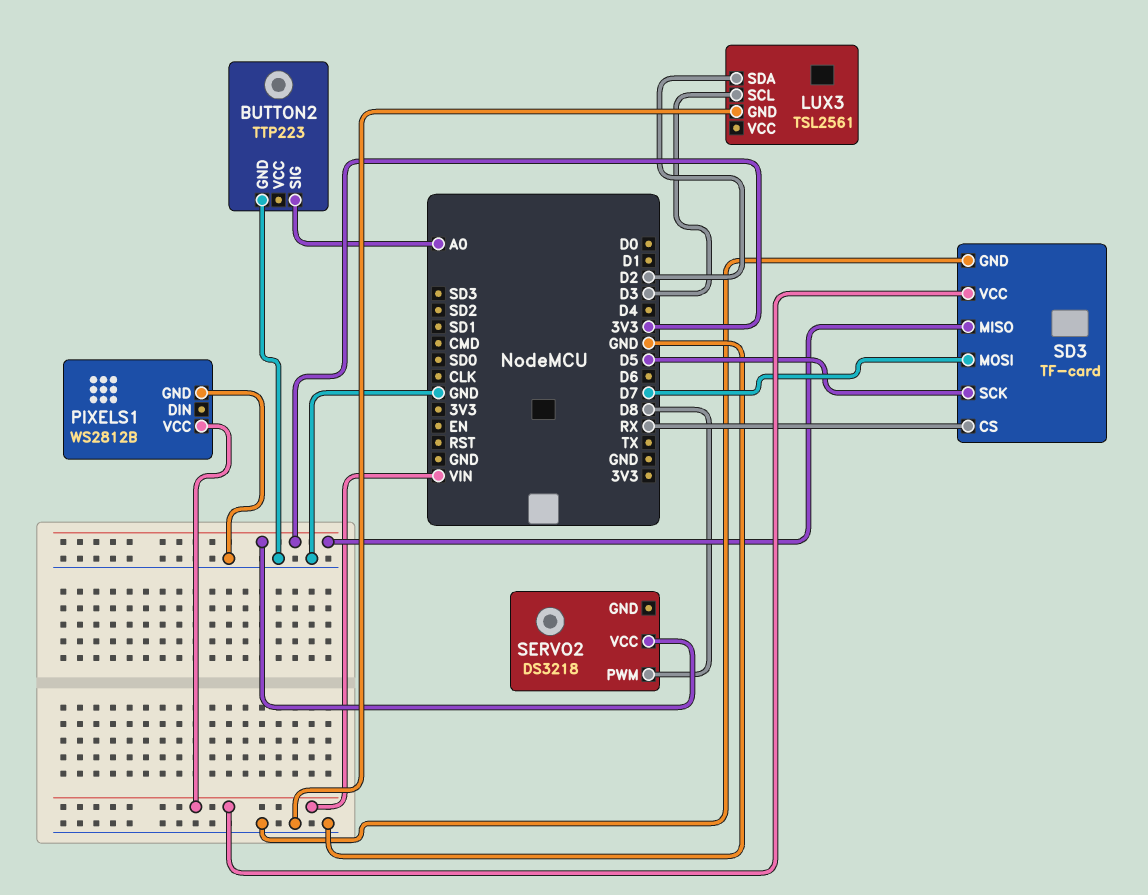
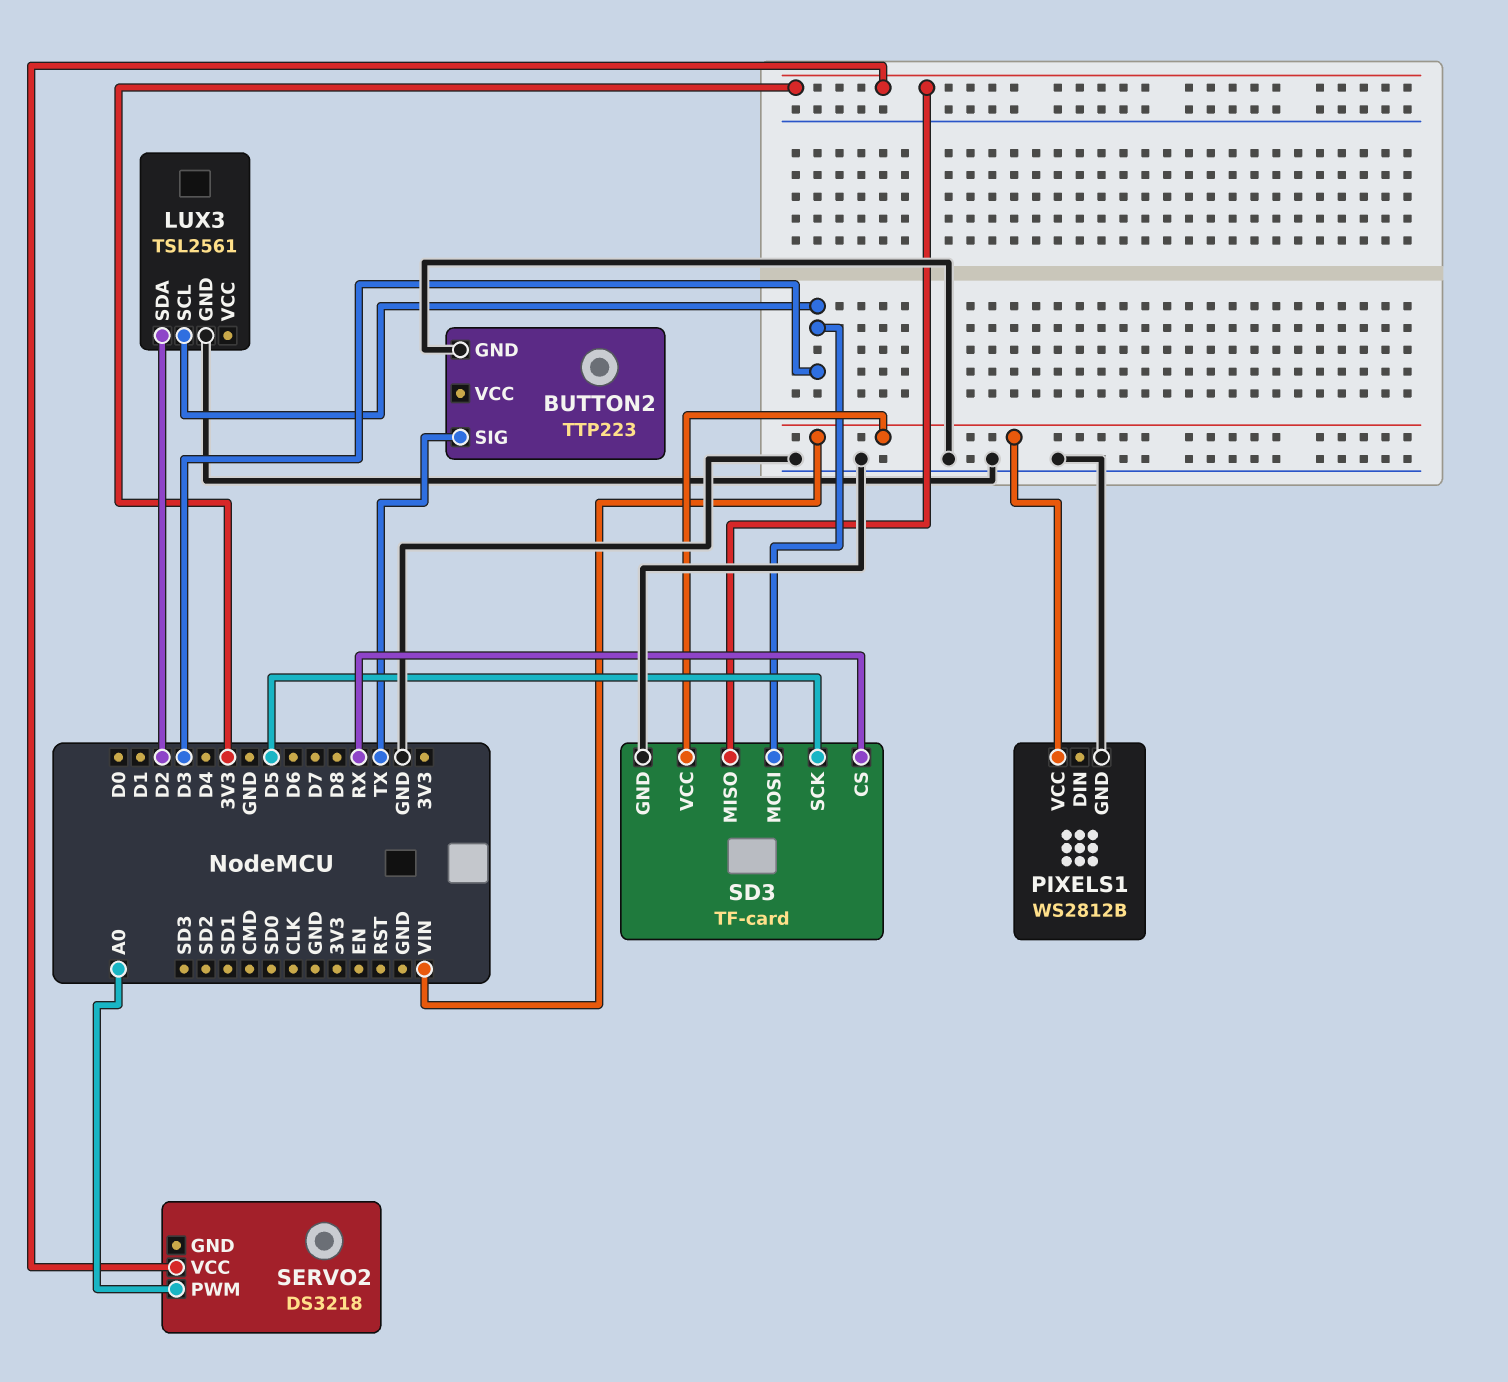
BUTTON2 pin SIG: A0 -> TX
SD3 pin MOSI: D7 -> D3
SERVO2 pin PWM: D8 -> A0

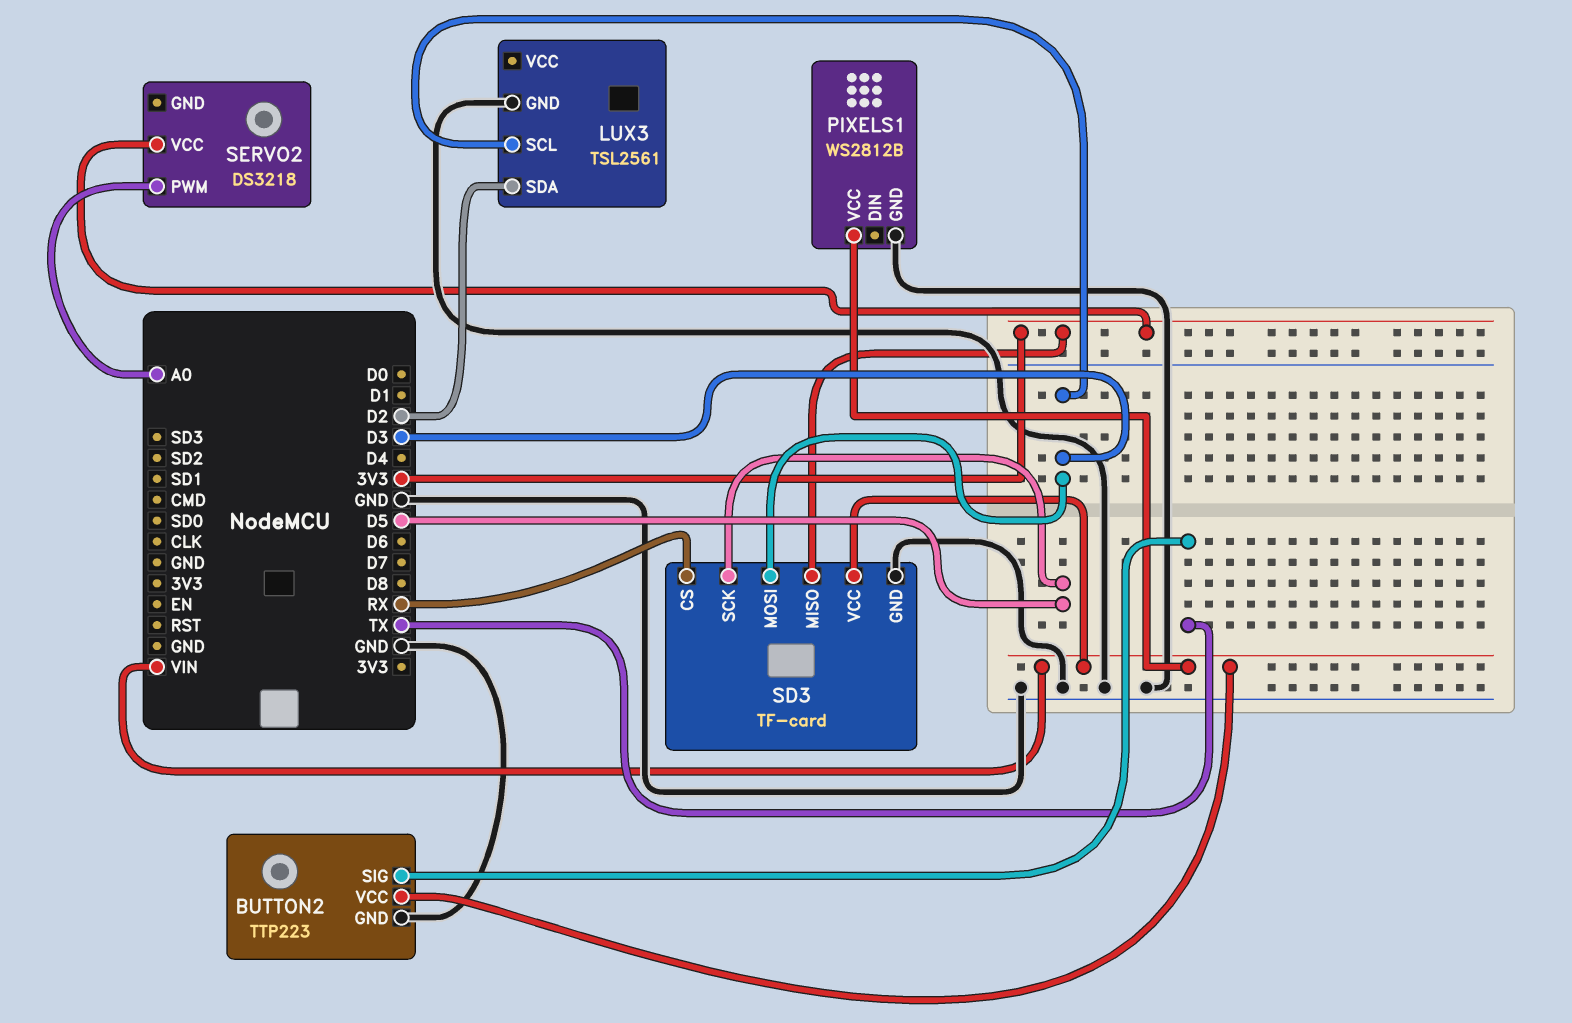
BUTTON2 pin VCC: none -> VIN

